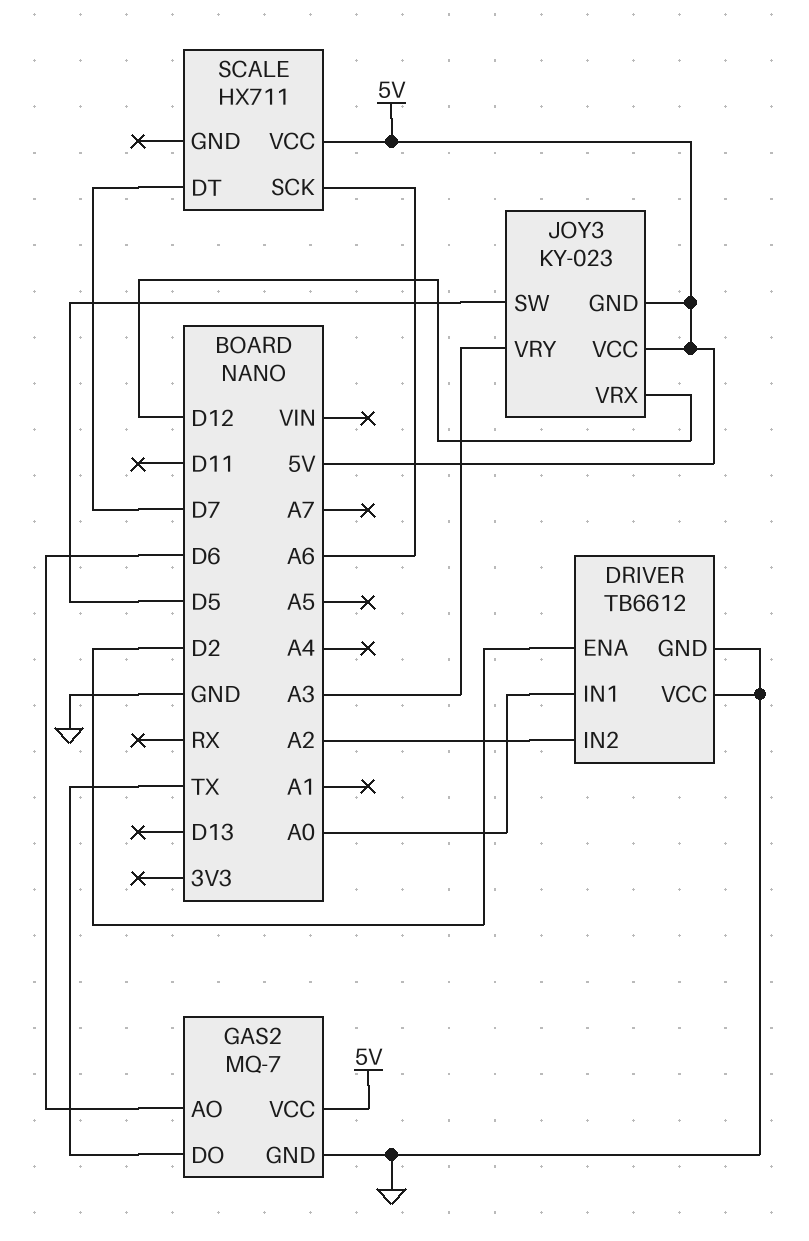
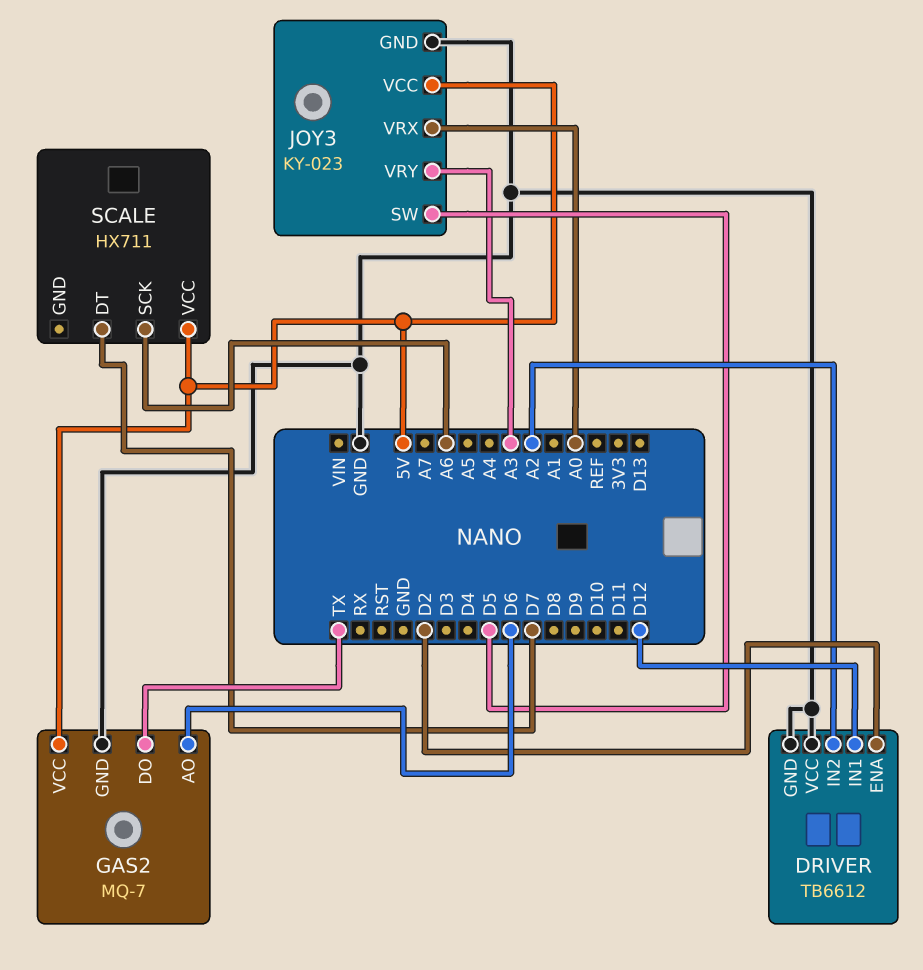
DRIVER pin IN1: A0 -> D12
JOY3 pin GND: 5V -> GND
JOY3 pin VRX: D12 -> A0

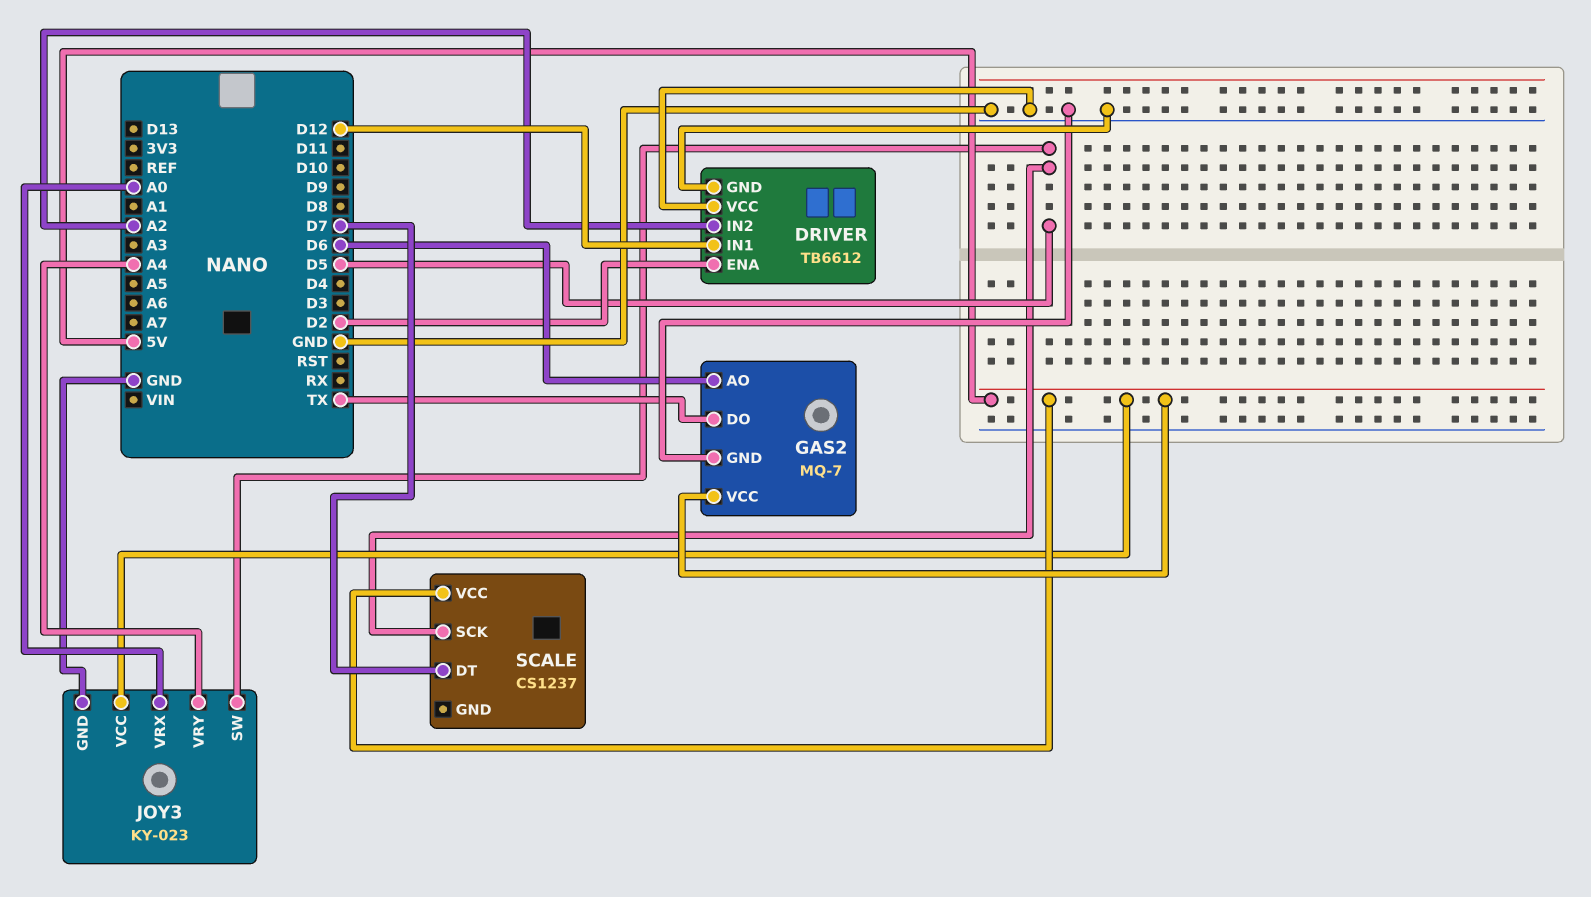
JOY3 pin VRY: A3 -> A4
SCALE: HX711 -> CS1237
SCALE pin SCK: A6 -> D5

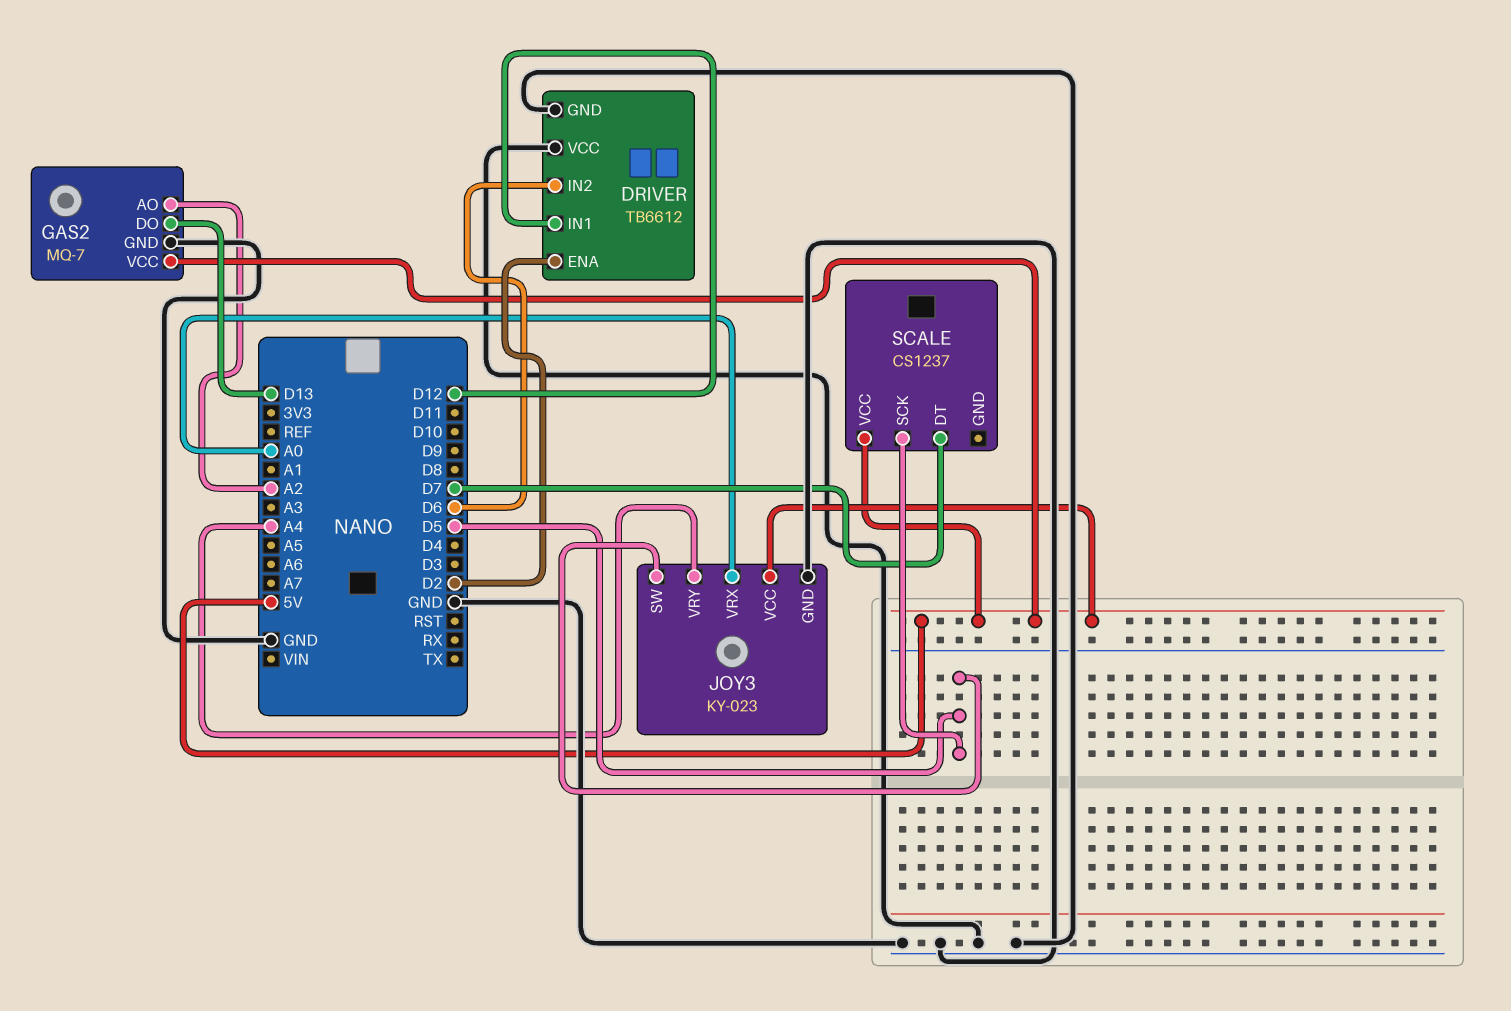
DRIVER pin IN2: A2 -> D6
GAS2 pin AO: D6 -> A2
GAS2 pin DO: TX -> D13

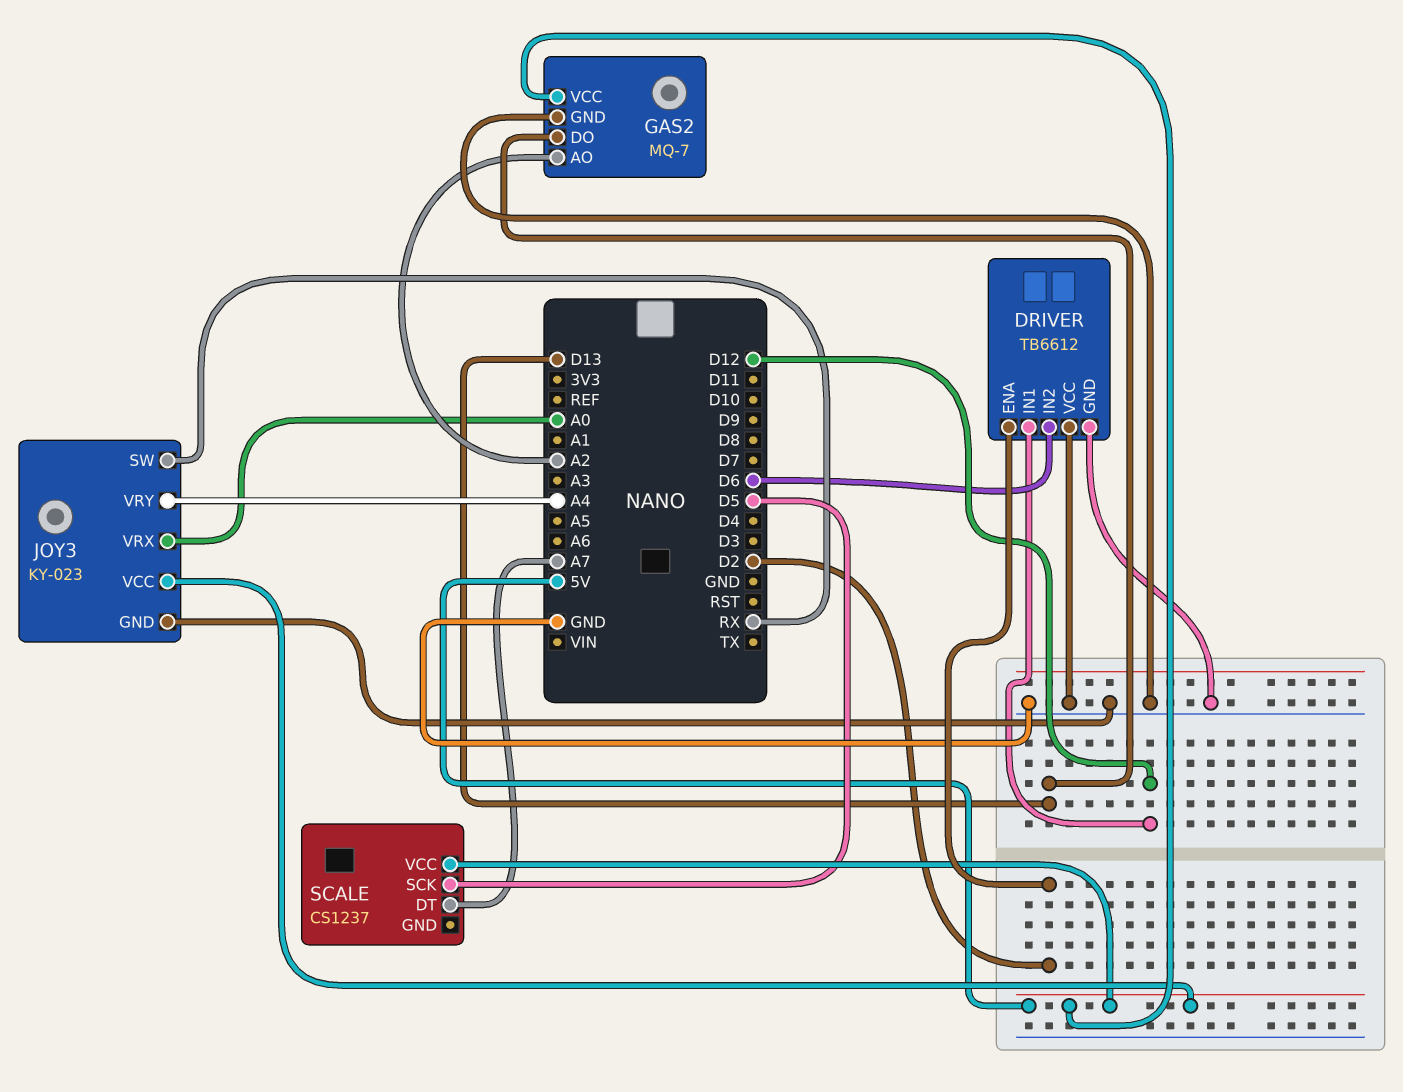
JOY3 pin SW: D5 -> RX
SCALE pin DT: D7 -> A7

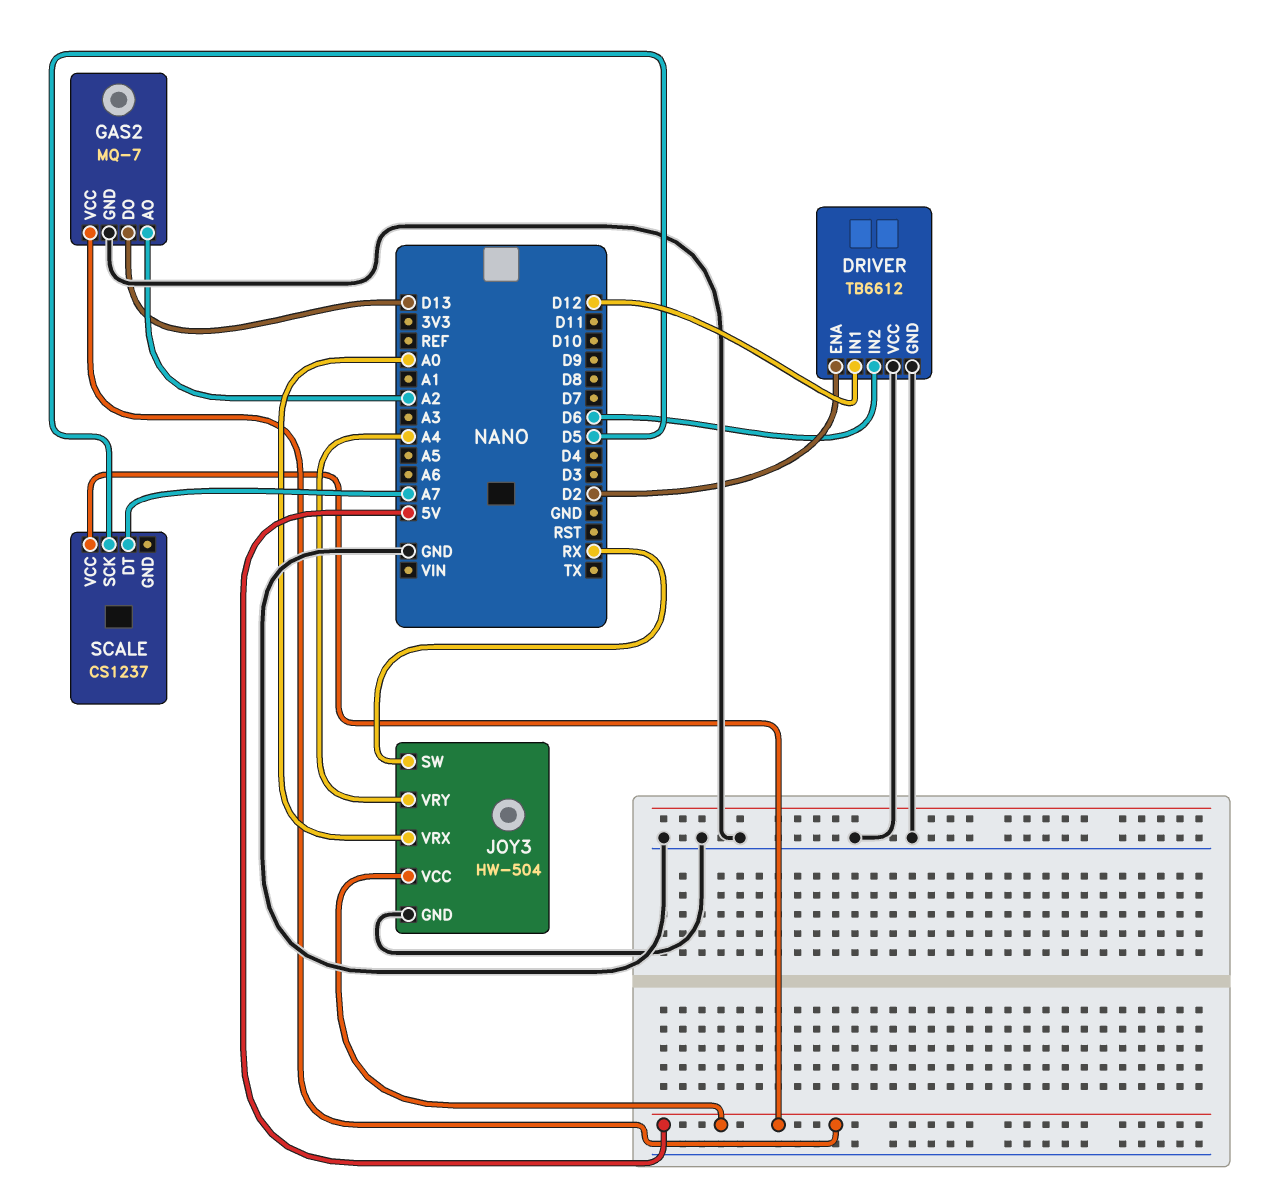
JOY3: KY-023 -> HW-504

